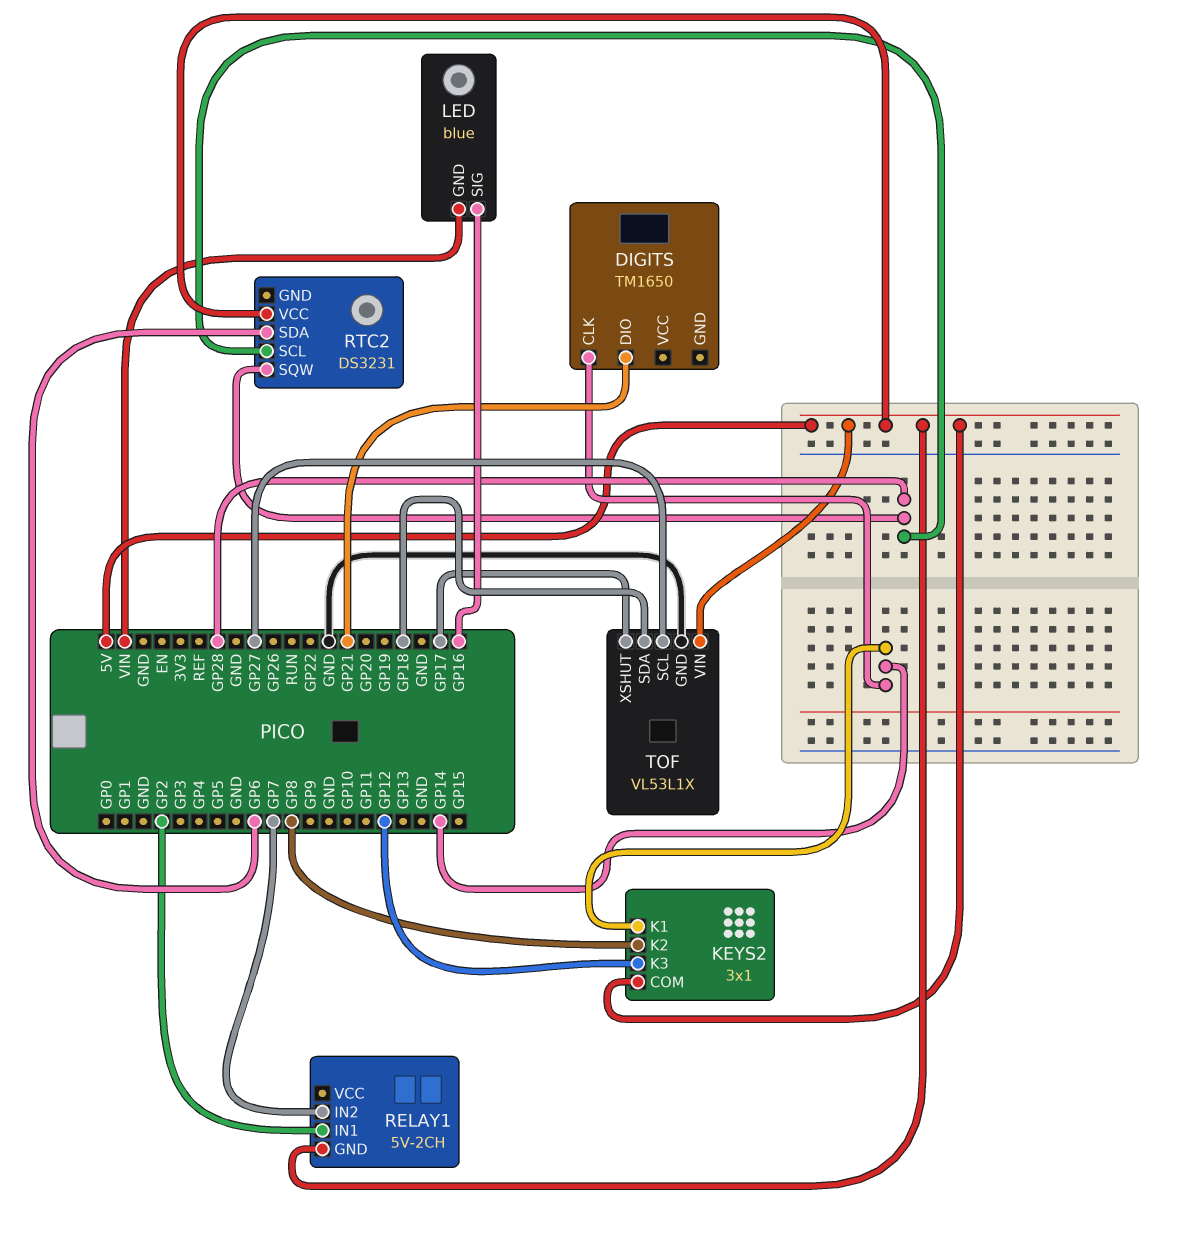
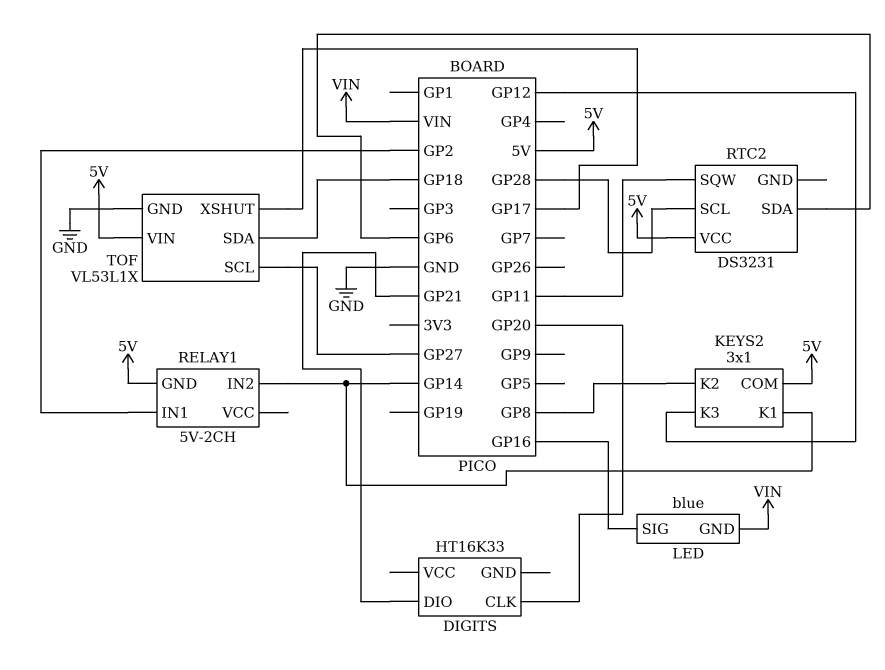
DIGITS: TM1650 -> HT16K33
DIGITS pin CLK: GP14 -> GP20
RELAY1 pin IN2: GP7 -> GP14
RTC2 pin SQW: GP28 -> GP11

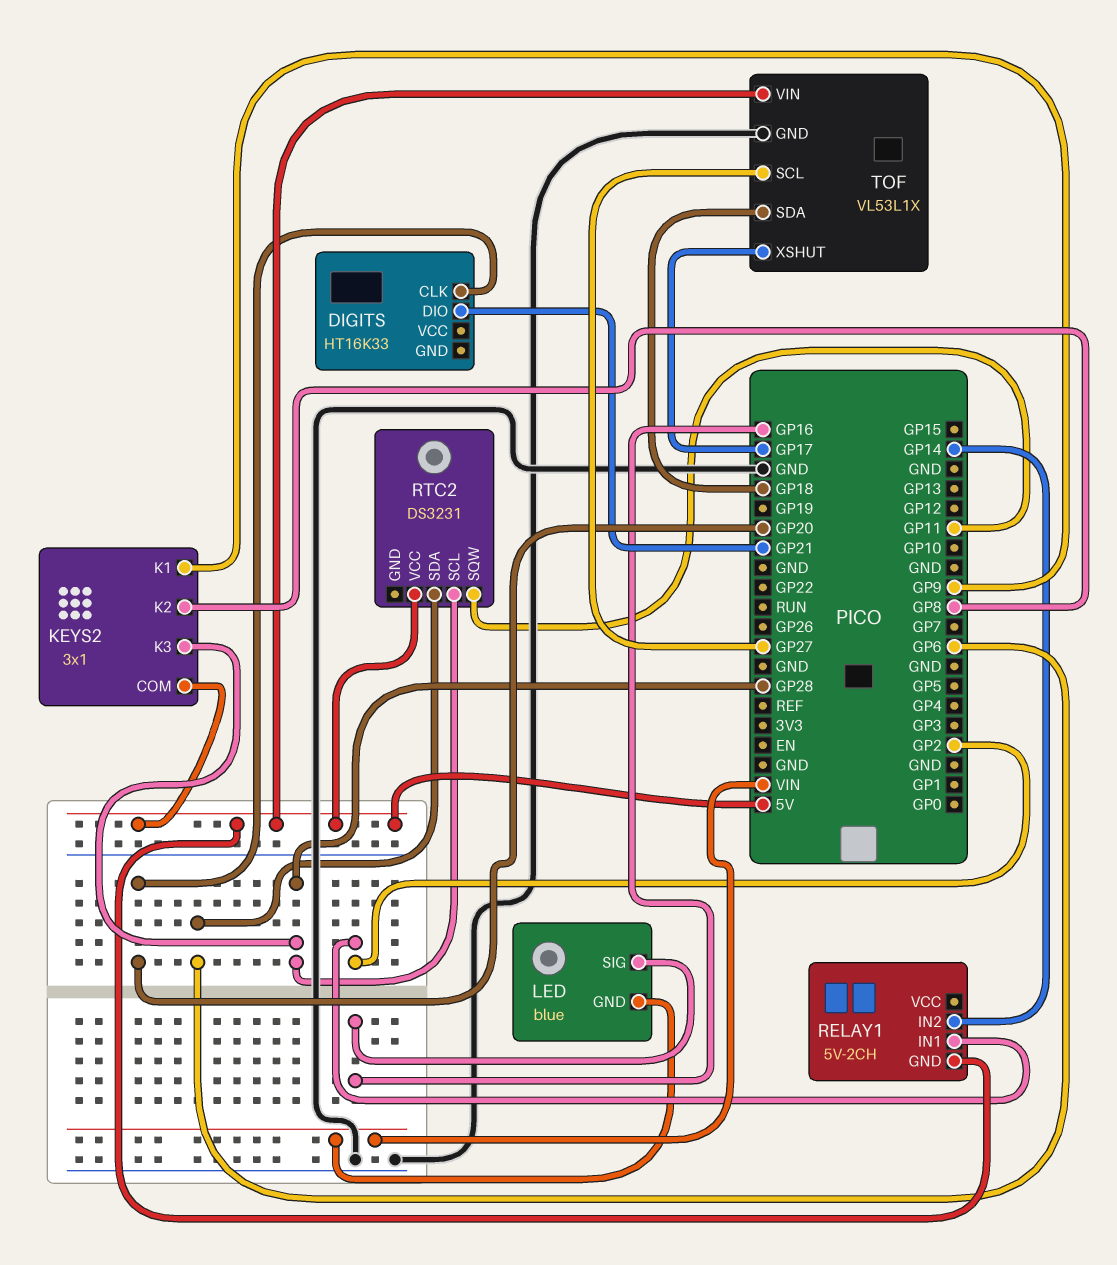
KEYS2 pin K1: GP14 -> GP9
KEYS2 pin K3: GP12 -> GP28

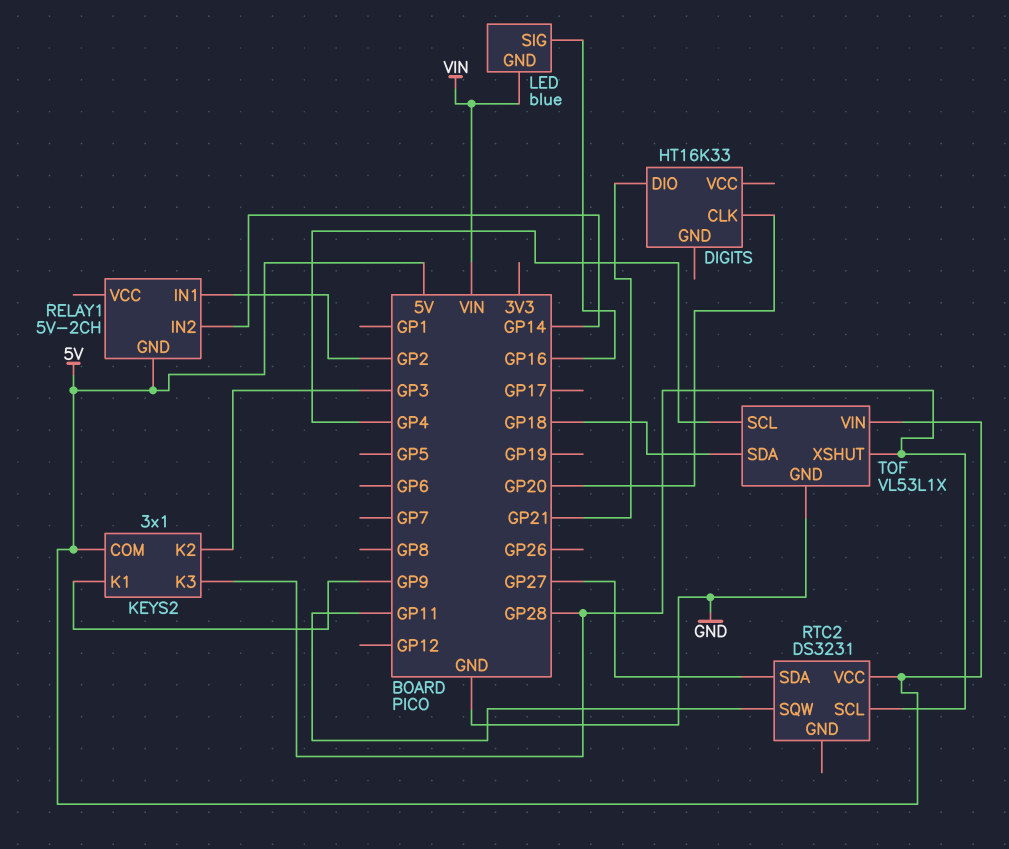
KEYS2 pin K2: GP8 -> GP3
RTC2 pin SDA: GP6 -> GP27
TOF pin SCL: GP27 -> GP4
TOF pin XSHUT: GP17 -> GP28

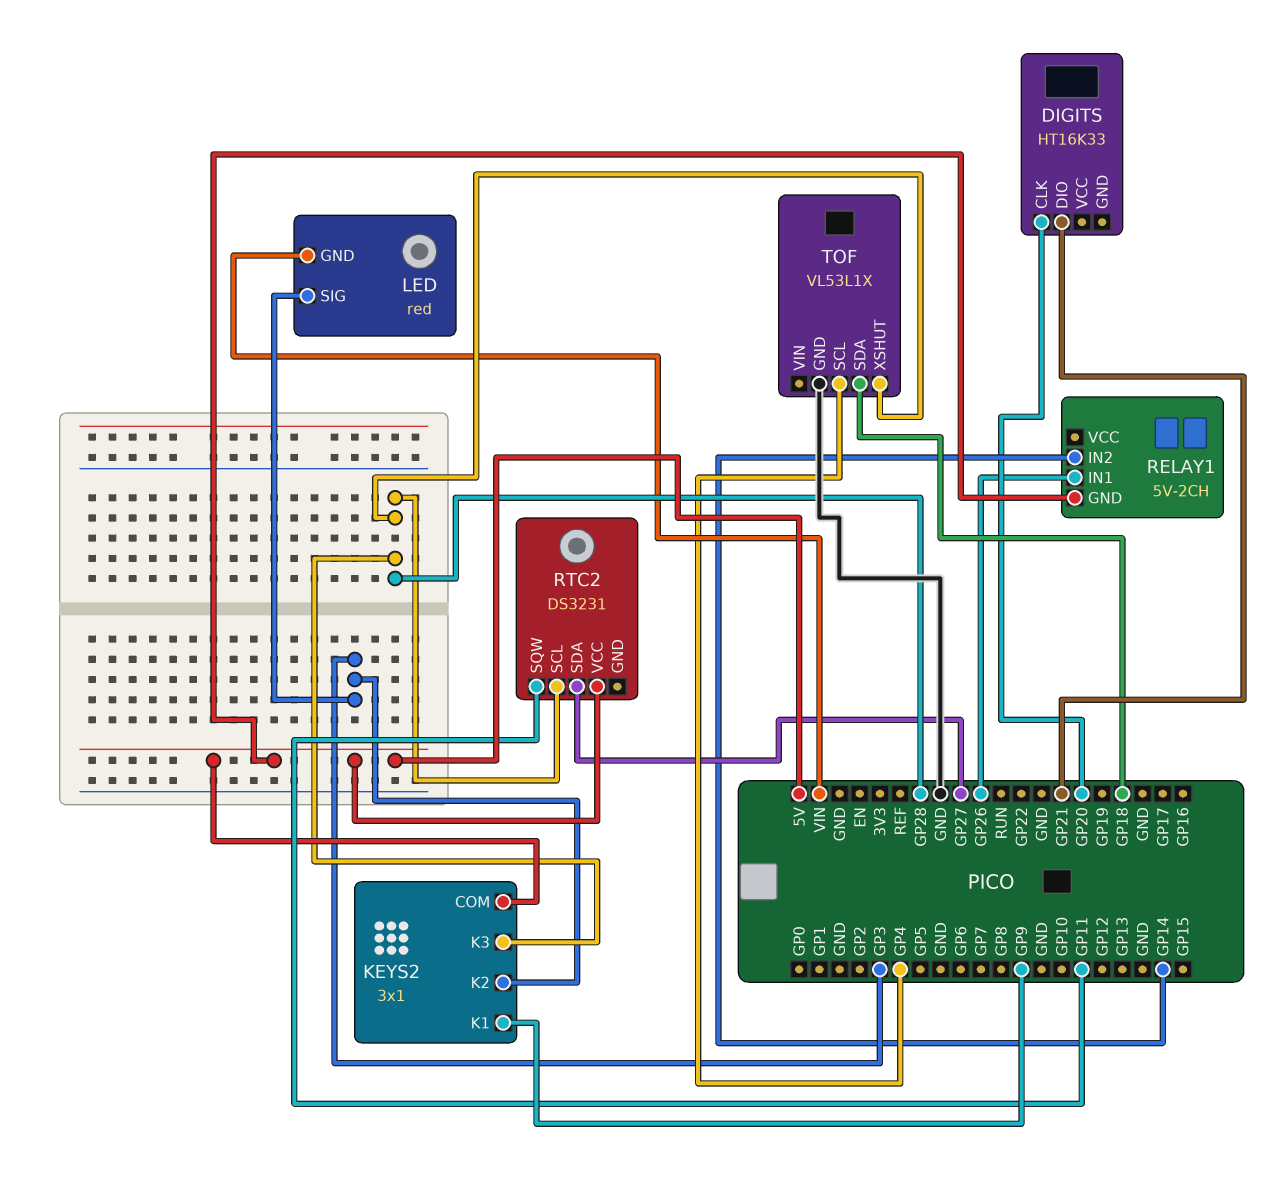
LED: blue -> red
LED pin SIG: GP16 -> GP3
RELAY1 pin IN1: GP2 -> GP26
TOF pin VIN: 5V -> none

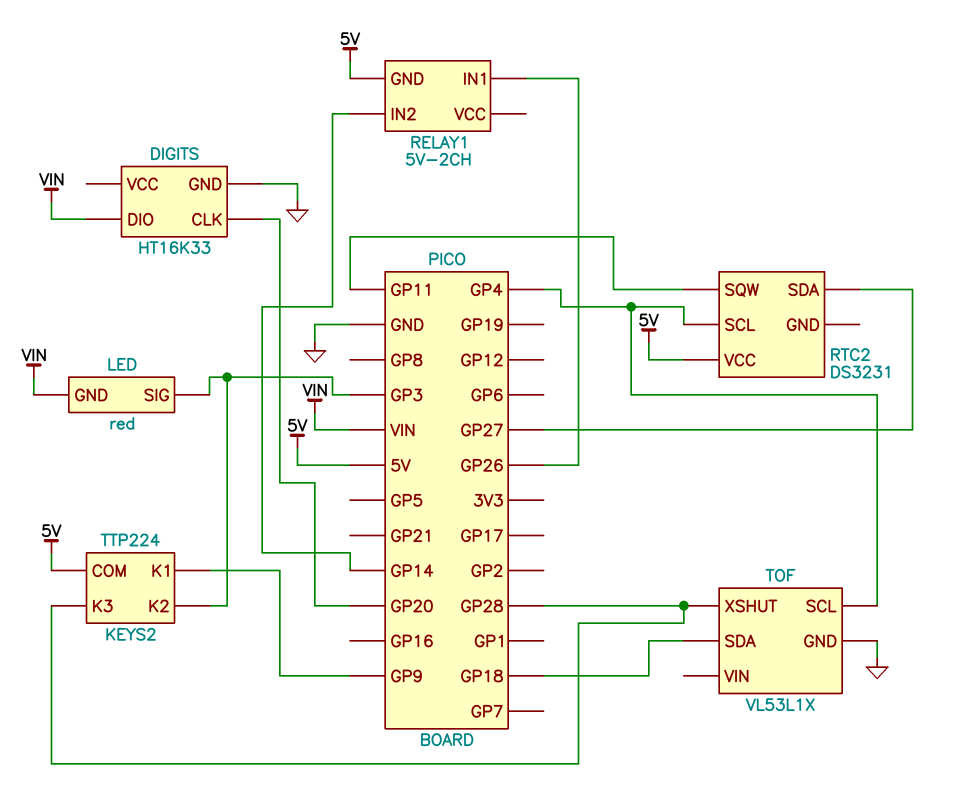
DIGITS pin DIO: GP21 -> VIN
DIGITS pin GND: none -> GND
KEYS2: 3x1 -> TTP224
RTC2 pin SCL: GP28 -> GP4

